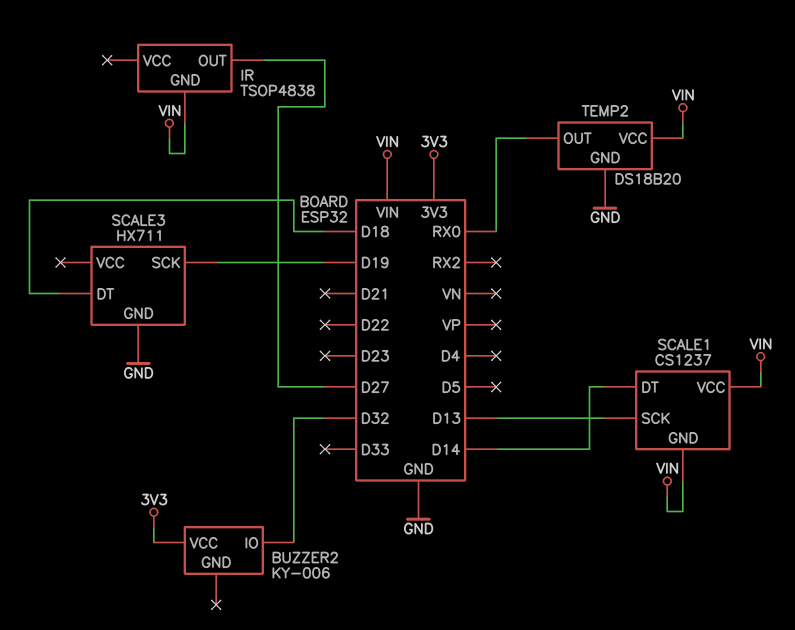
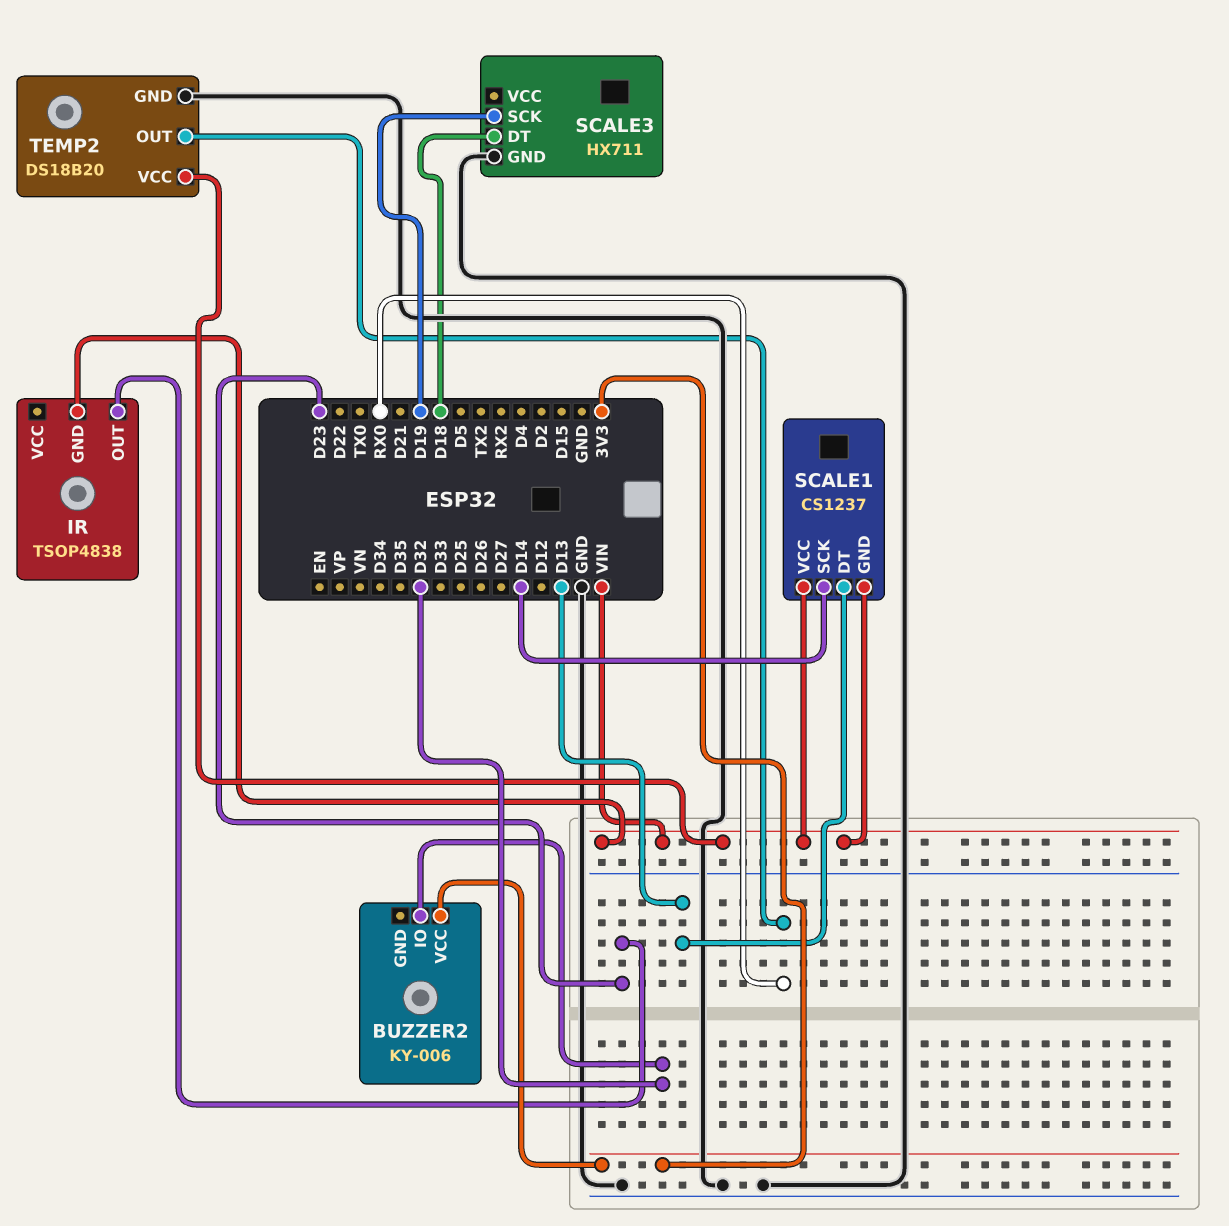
IR pin OUT: D27 -> D23
SCALE1 pin DT: D14 -> D13
SCALE1 pin SCK: D13 -> D14

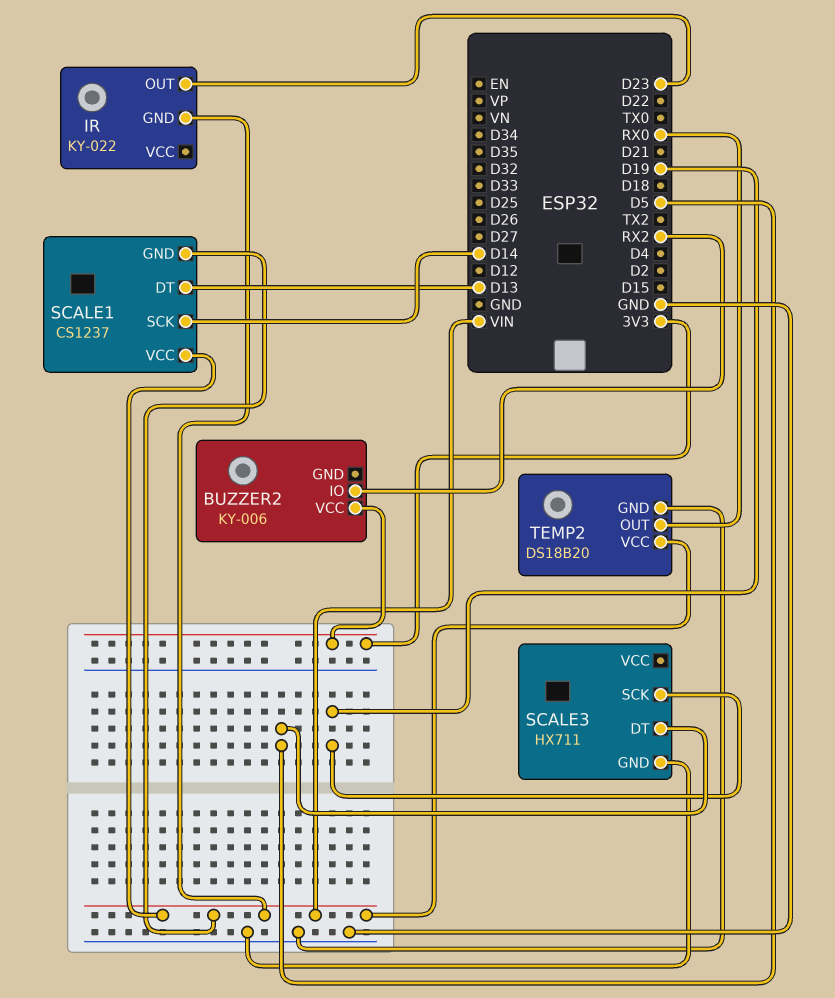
BUZZER2 pin IO: D32 -> RX2
IR: TSOP4838 -> KY-022
SCALE3 pin DT: D18 -> D5

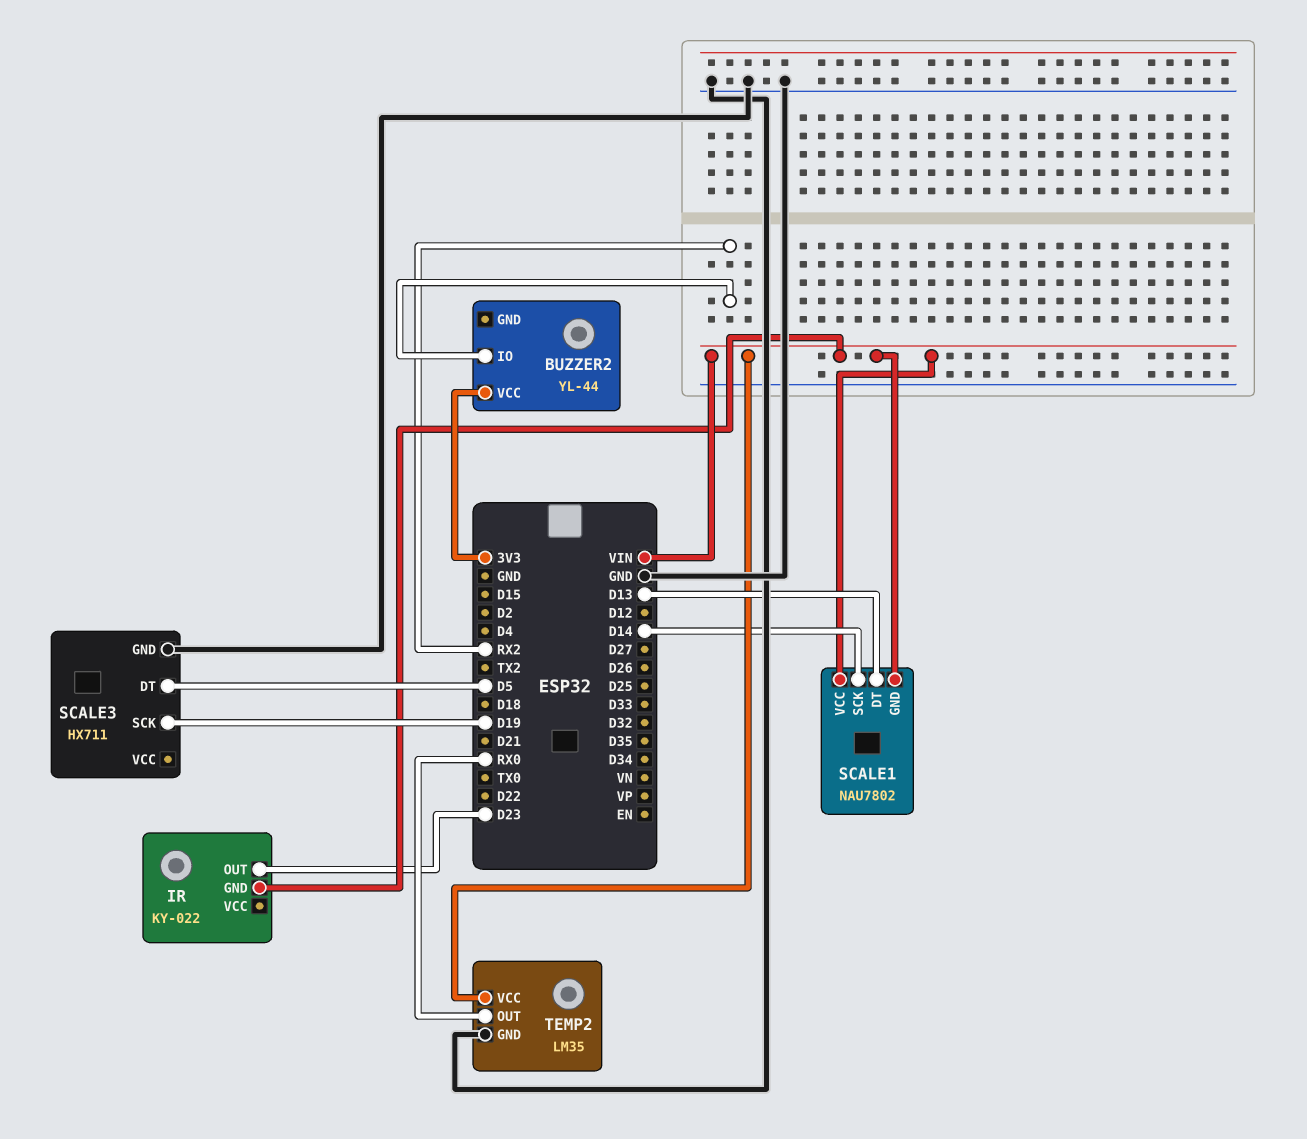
BUZZER2: KY-006 -> YL-44
SCALE1: CS1237 -> NAU7802
TEMP2: DS18B20 -> LM35

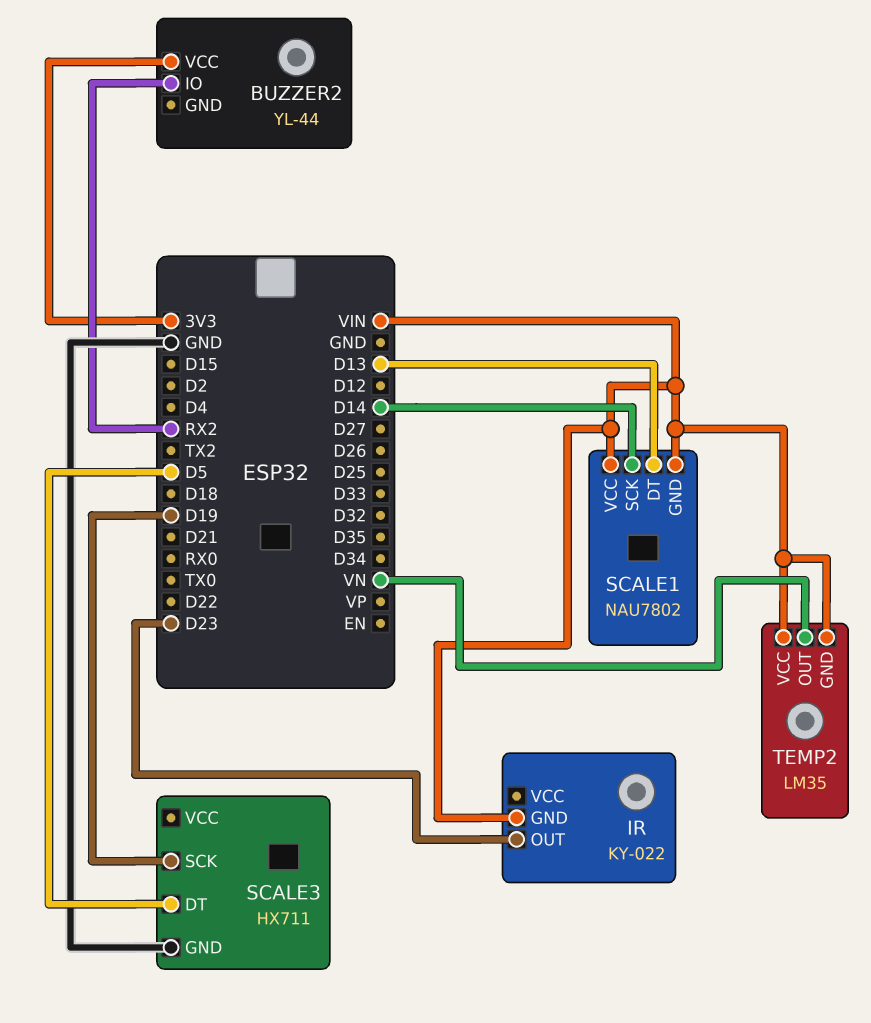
TEMP2 pin GND: GND -> VIN
TEMP2 pin OUT: RX0 -> VN

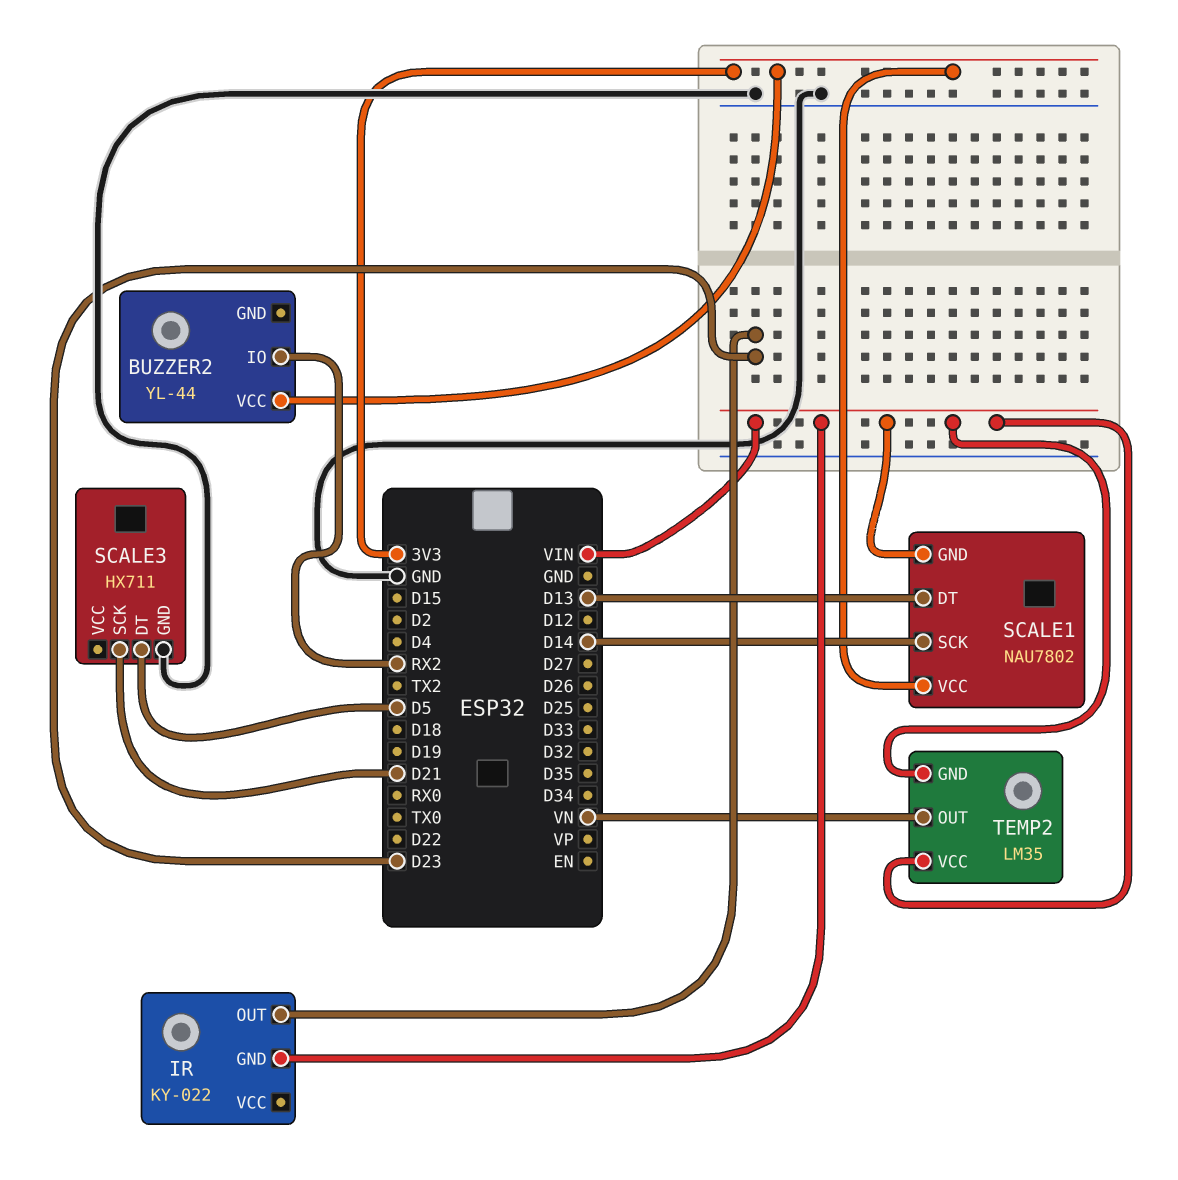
SCALE1 pin VCC: VIN -> 3V3
SCALE3 pin SCK: D19 -> D21

